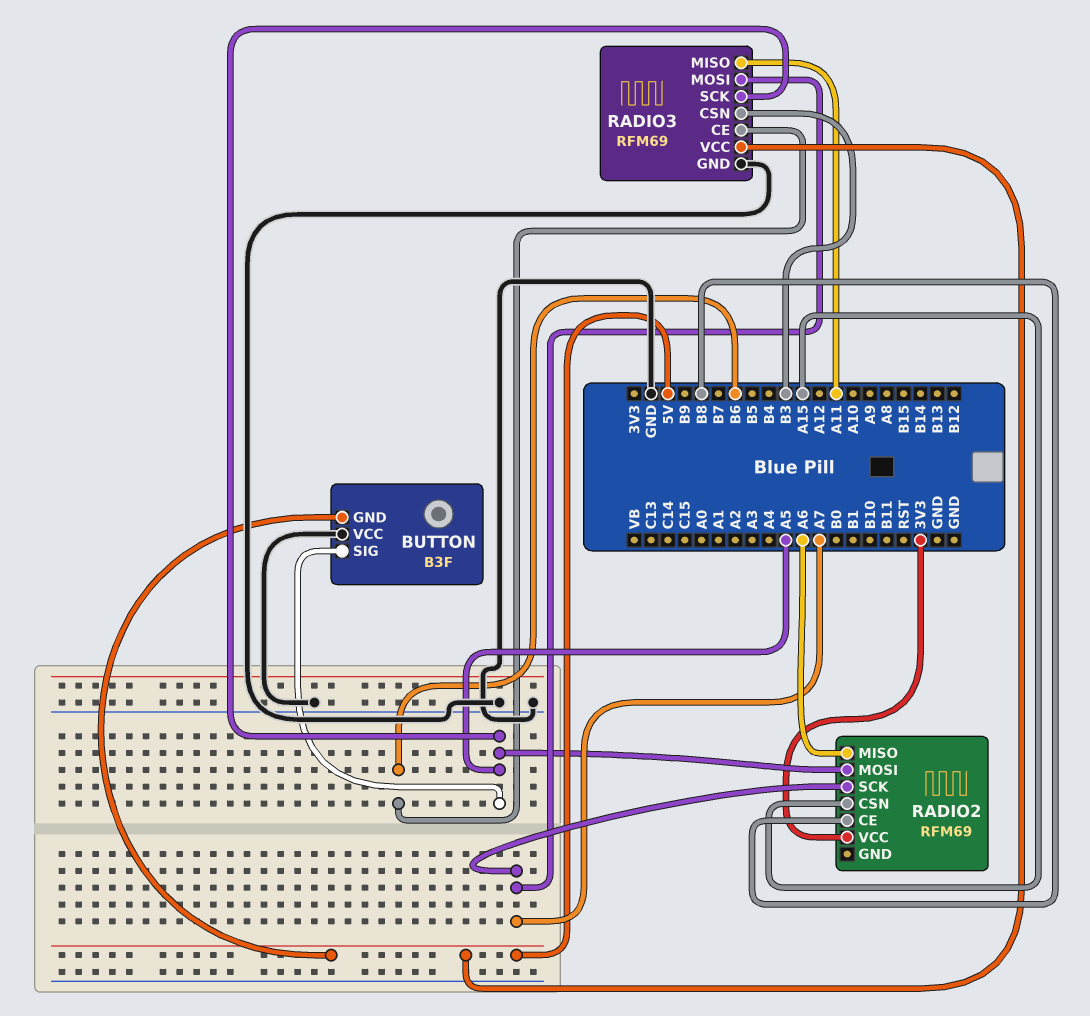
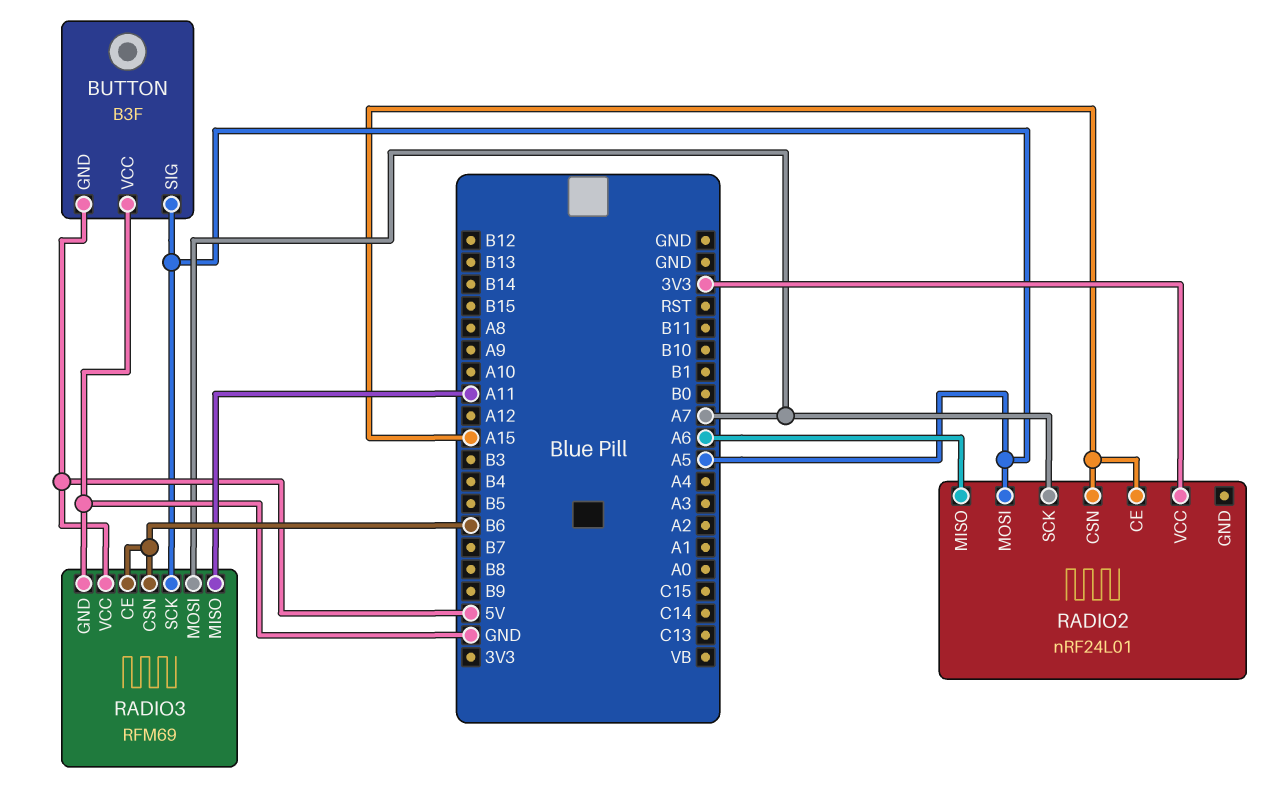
RADIO2: RFM69 -> nRF24L01
RADIO2 pin CE: B8 -> A15
RADIO3 pin CSN: B3 -> B6

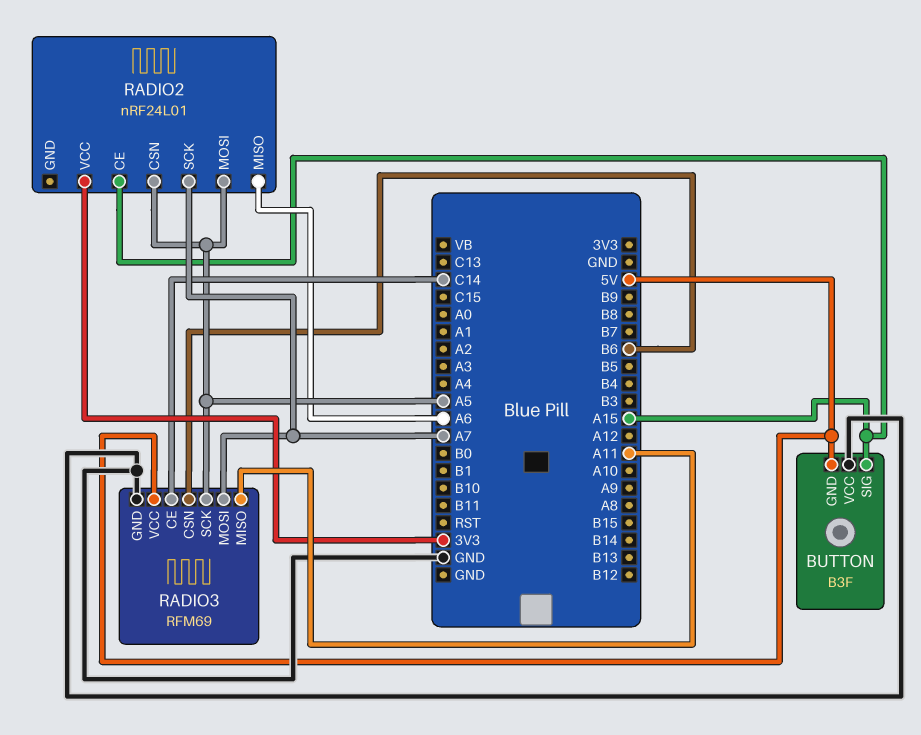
BUTTON pin SIG: A5 -> A15
RADIO2 pin CSN: A15 -> A5
RADIO3 pin CE: B6 -> C14

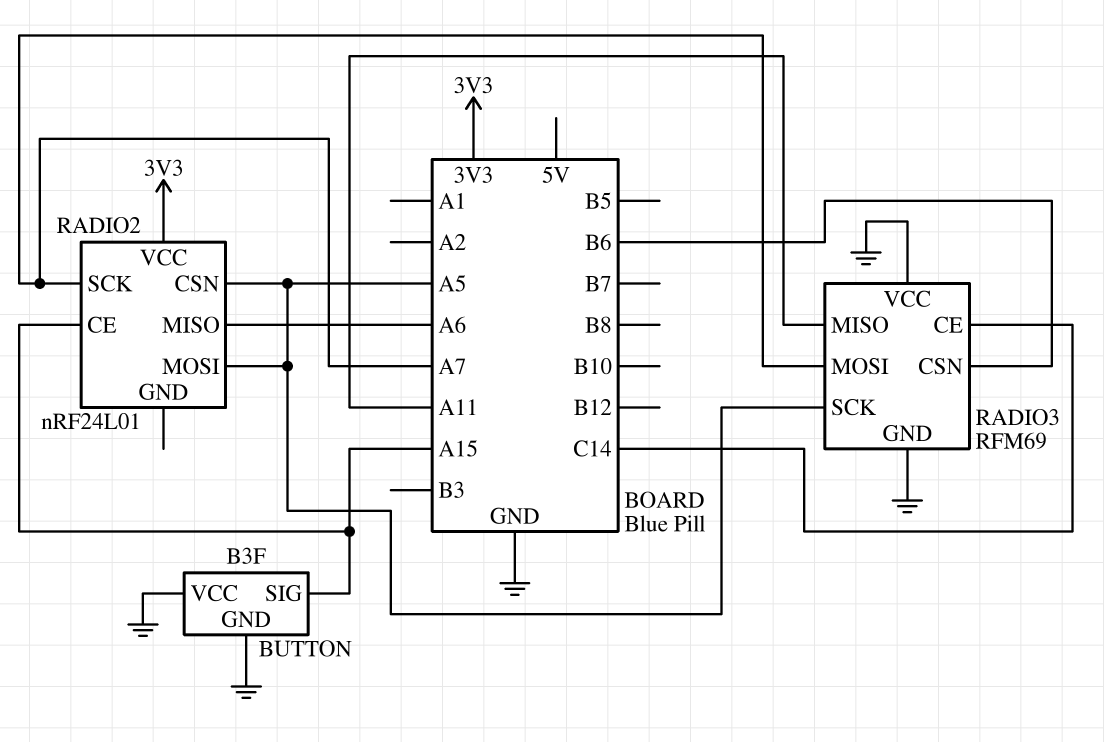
BUTTON pin GND: 5V -> GND
RADIO3 pin VCC: 5V -> GND

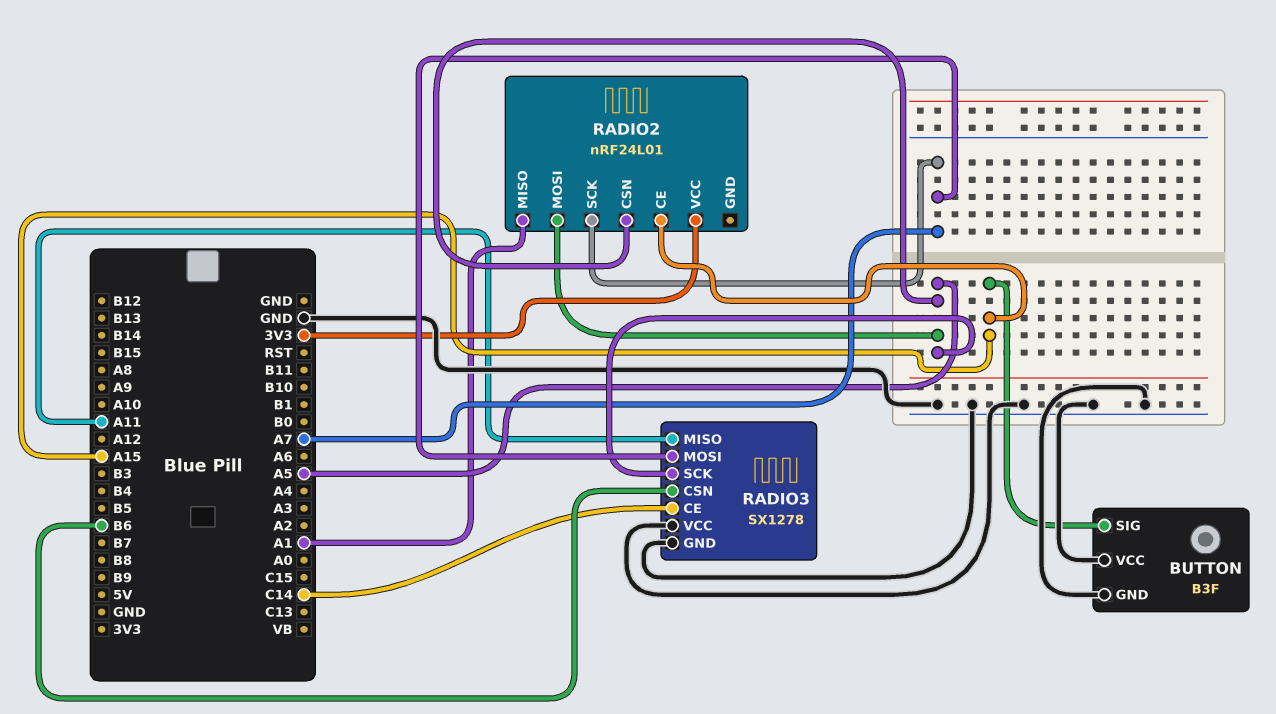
RADIO2 pin MISO: A6 -> A1
RADIO3: RFM69 -> SX1278

